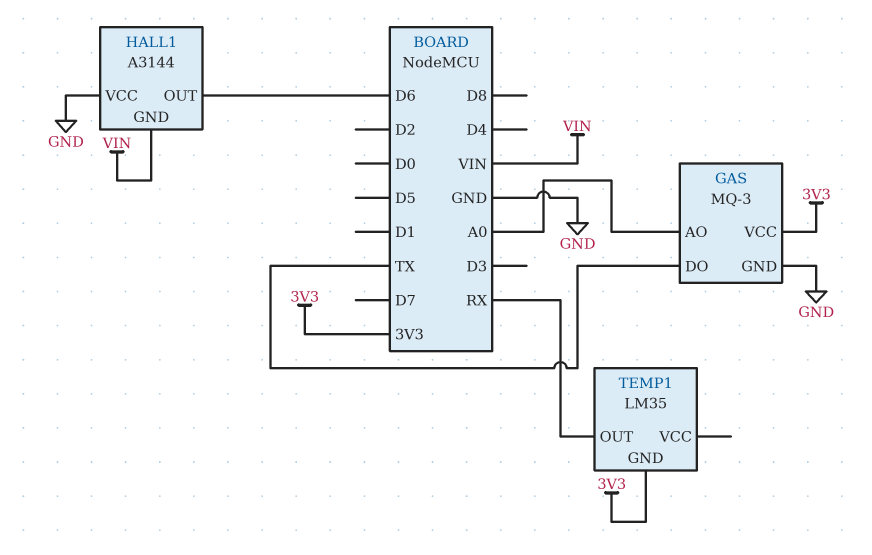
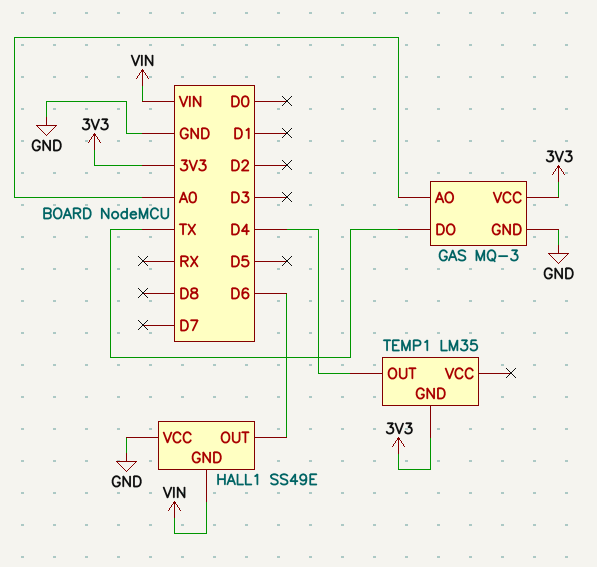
HALL1: A3144 -> SS49E
TEMP1 pin OUT: RX -> D4

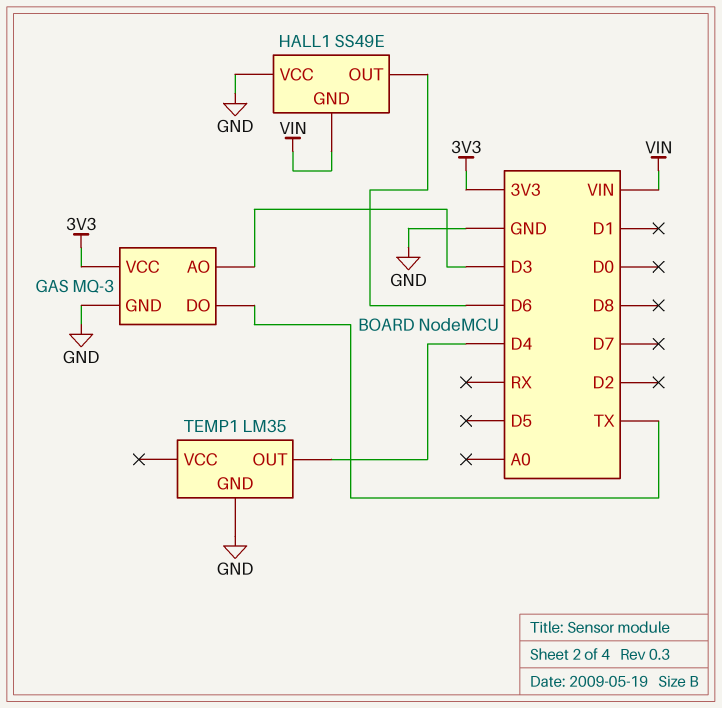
GAS pin AO: A0 -> D3
TEMP1 pin GND: 3V3 -> GND

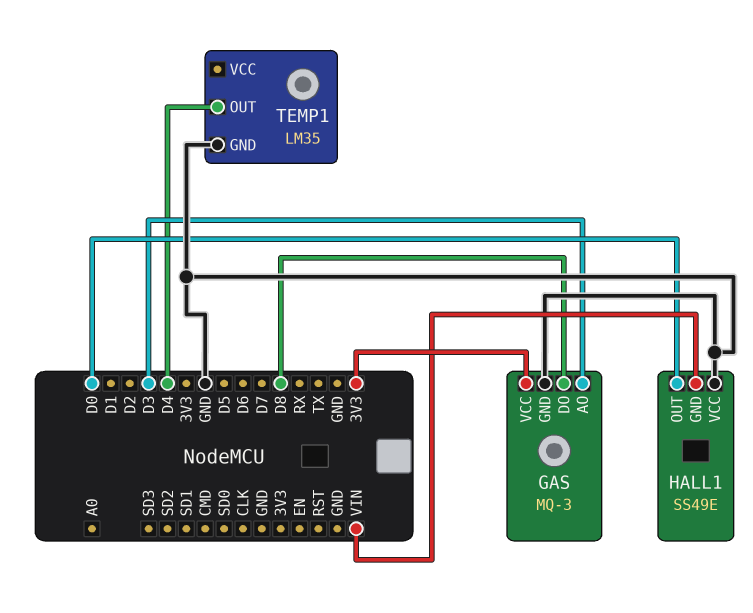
GAS pin DO: TX -> D8
HALL1 pin OUT: D6 -> D0

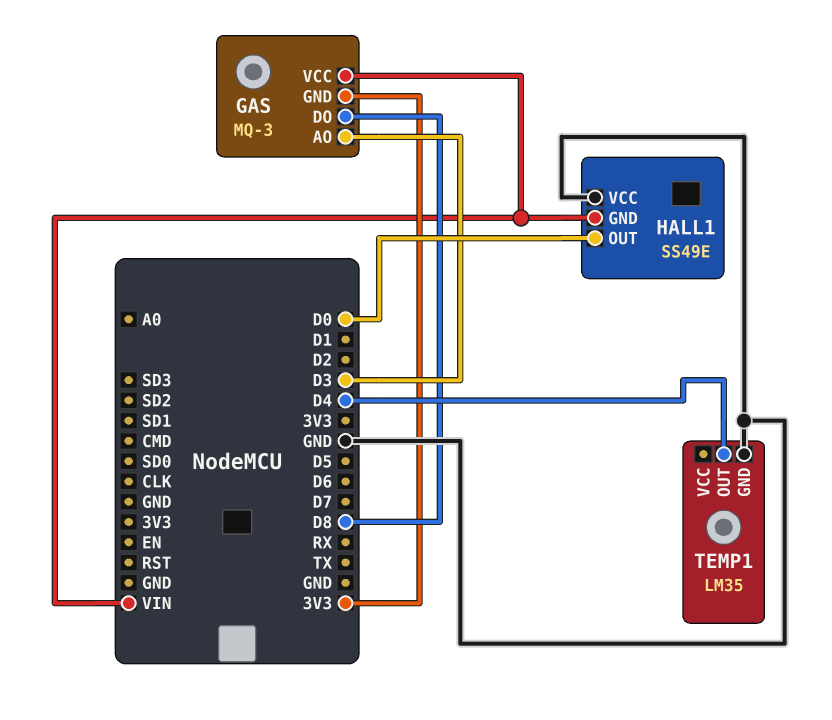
GAS pin GND: GND -> 3V3
GAS pin VCC: 3V3 -> VIN

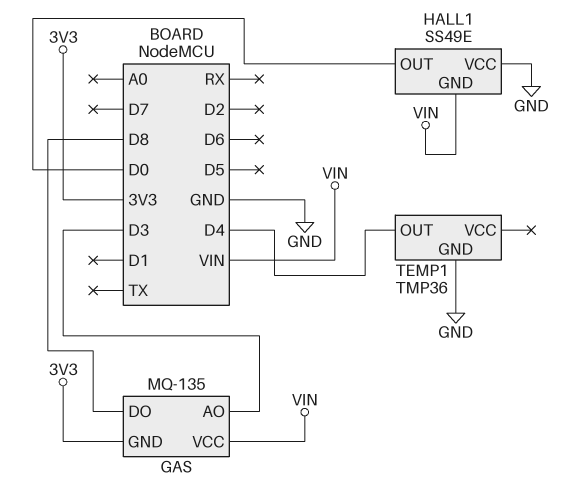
GAS: MQ-3 -> MQ-135
TEMP1: LM35 -> TMP36

